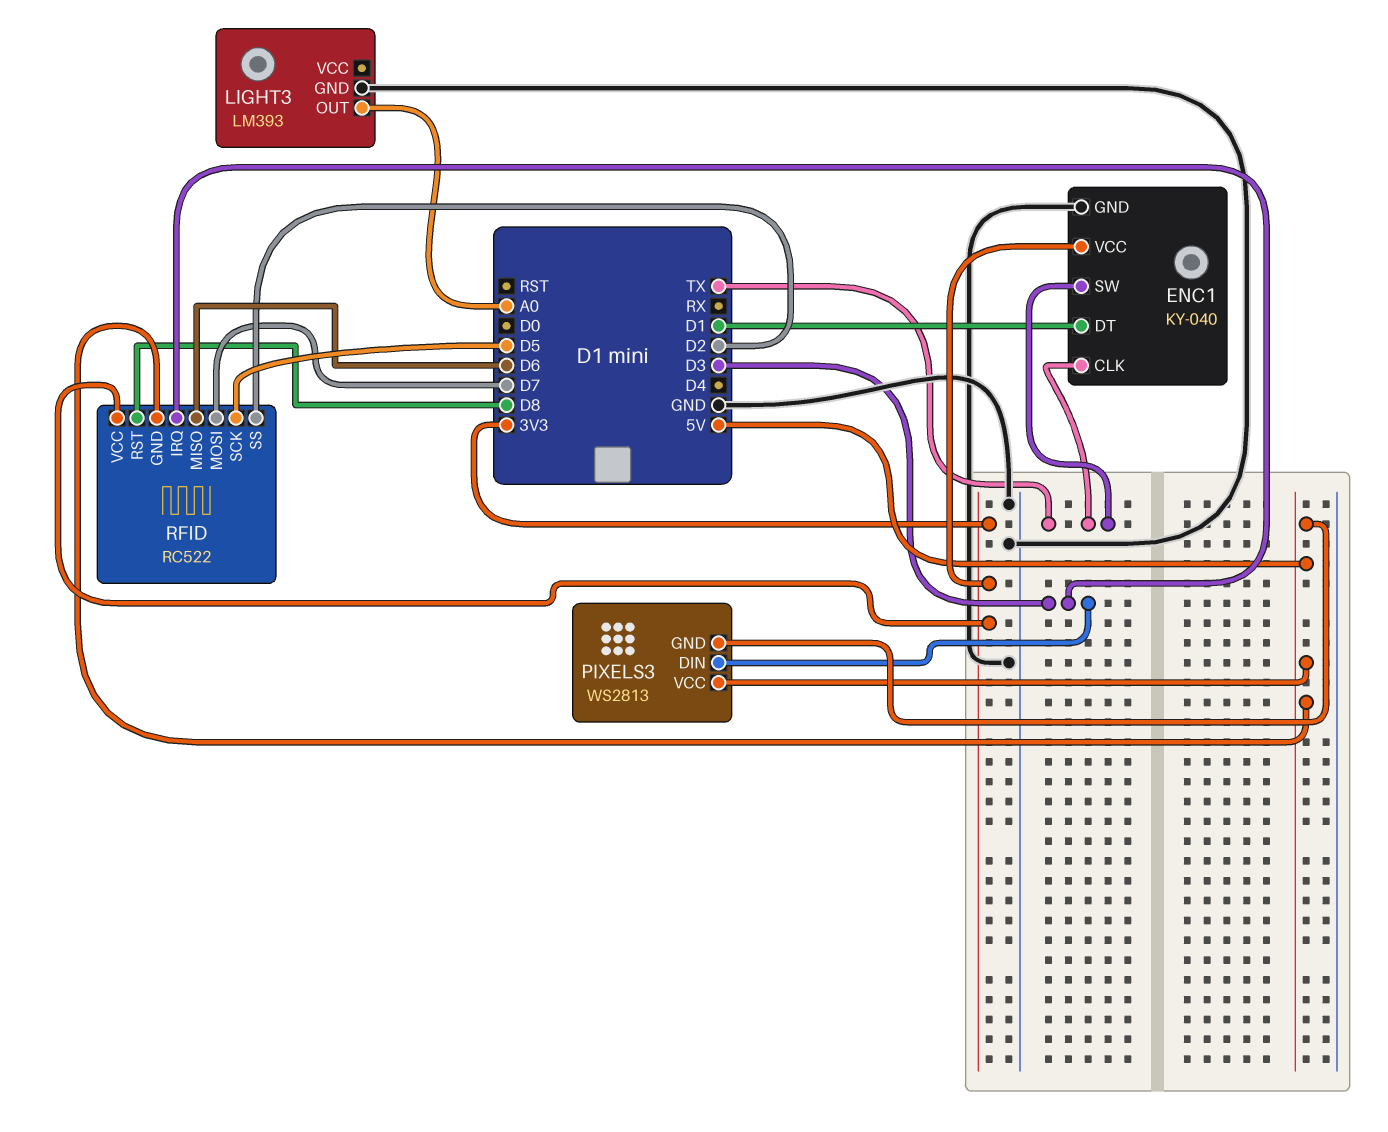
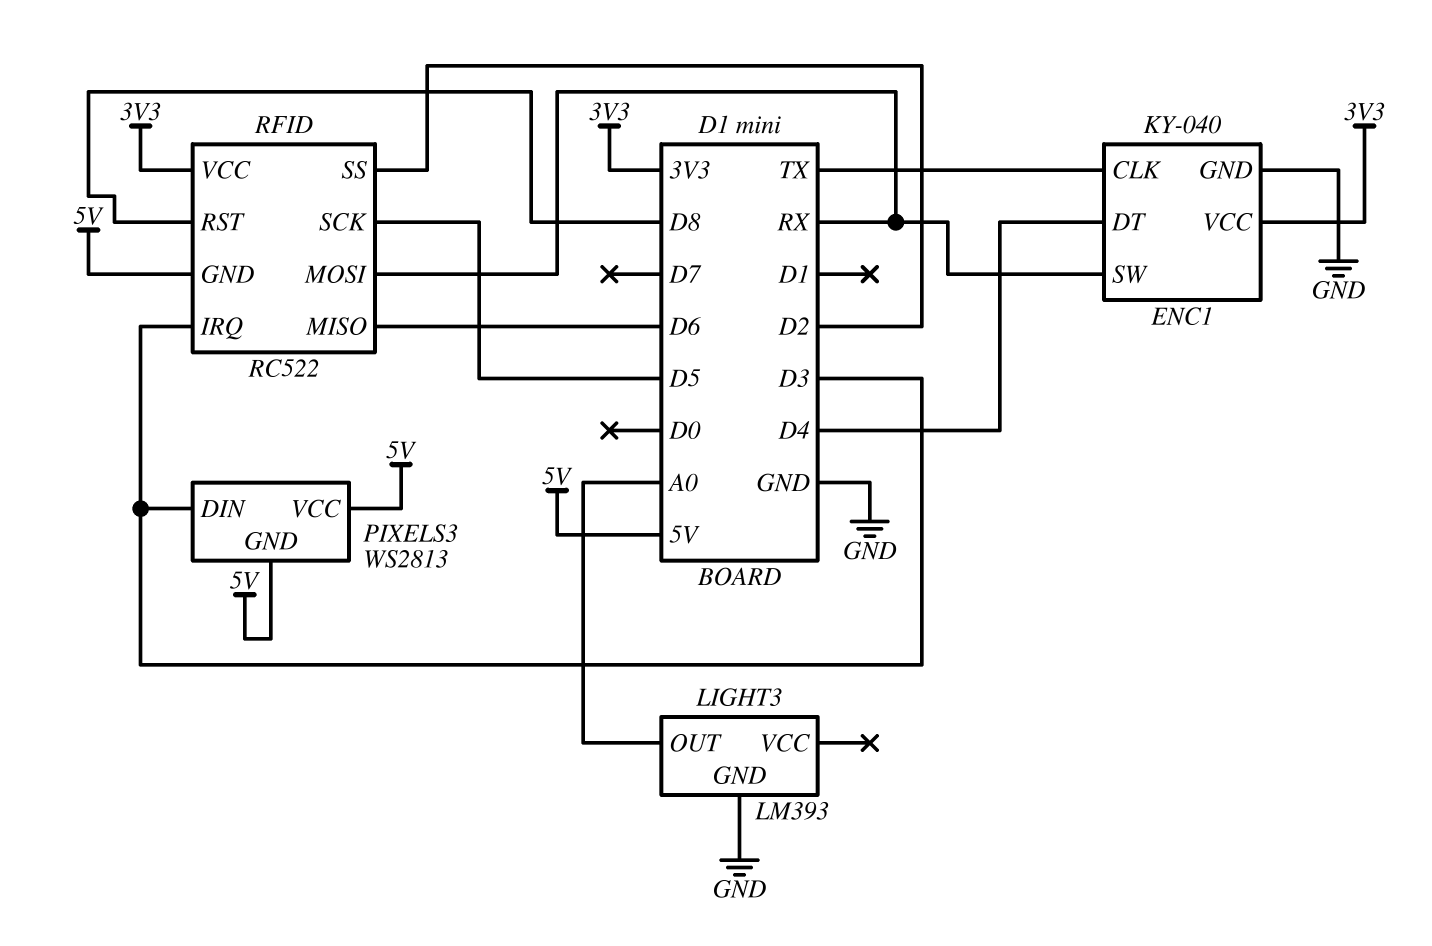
ENC1 pin DT: D1 -> D4
ENC1 pin SW: TX -> RX
RFID pin MOSI: D7 -> RX

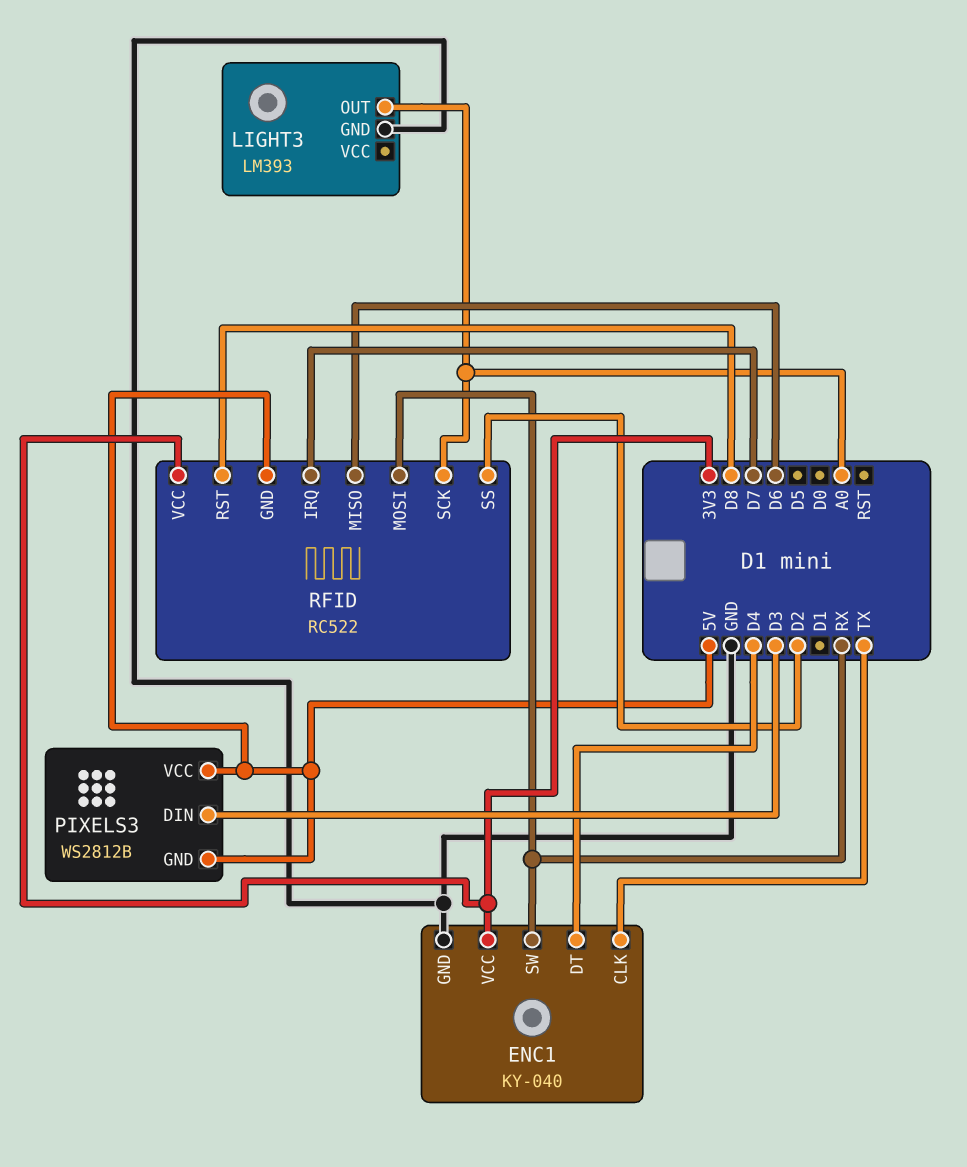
PIXELS3: WS2813 -> WS2812B
RFID pin IRQ: D3 -> D7
RFID pin SCK: D5 -> A0

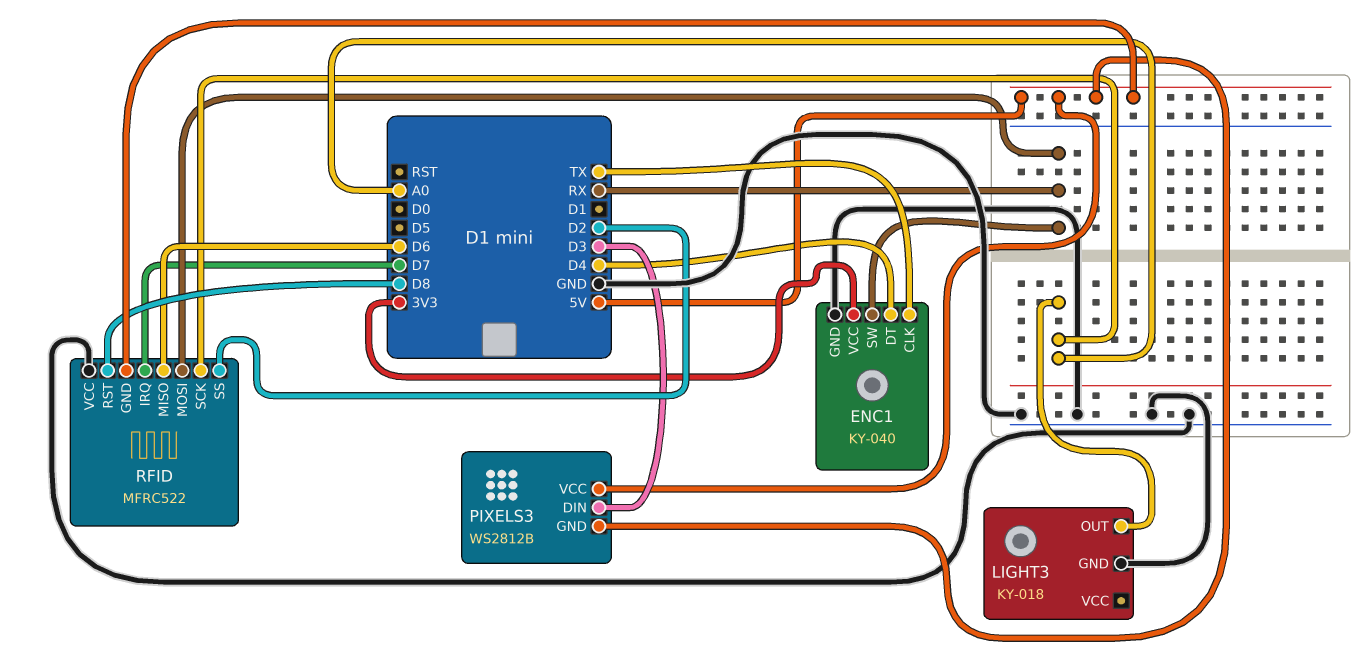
LIGHT3: LM393 -> KY-018
RFID: RC522 -> MFRC522
RFID pin VCC: 3V3 -> GND

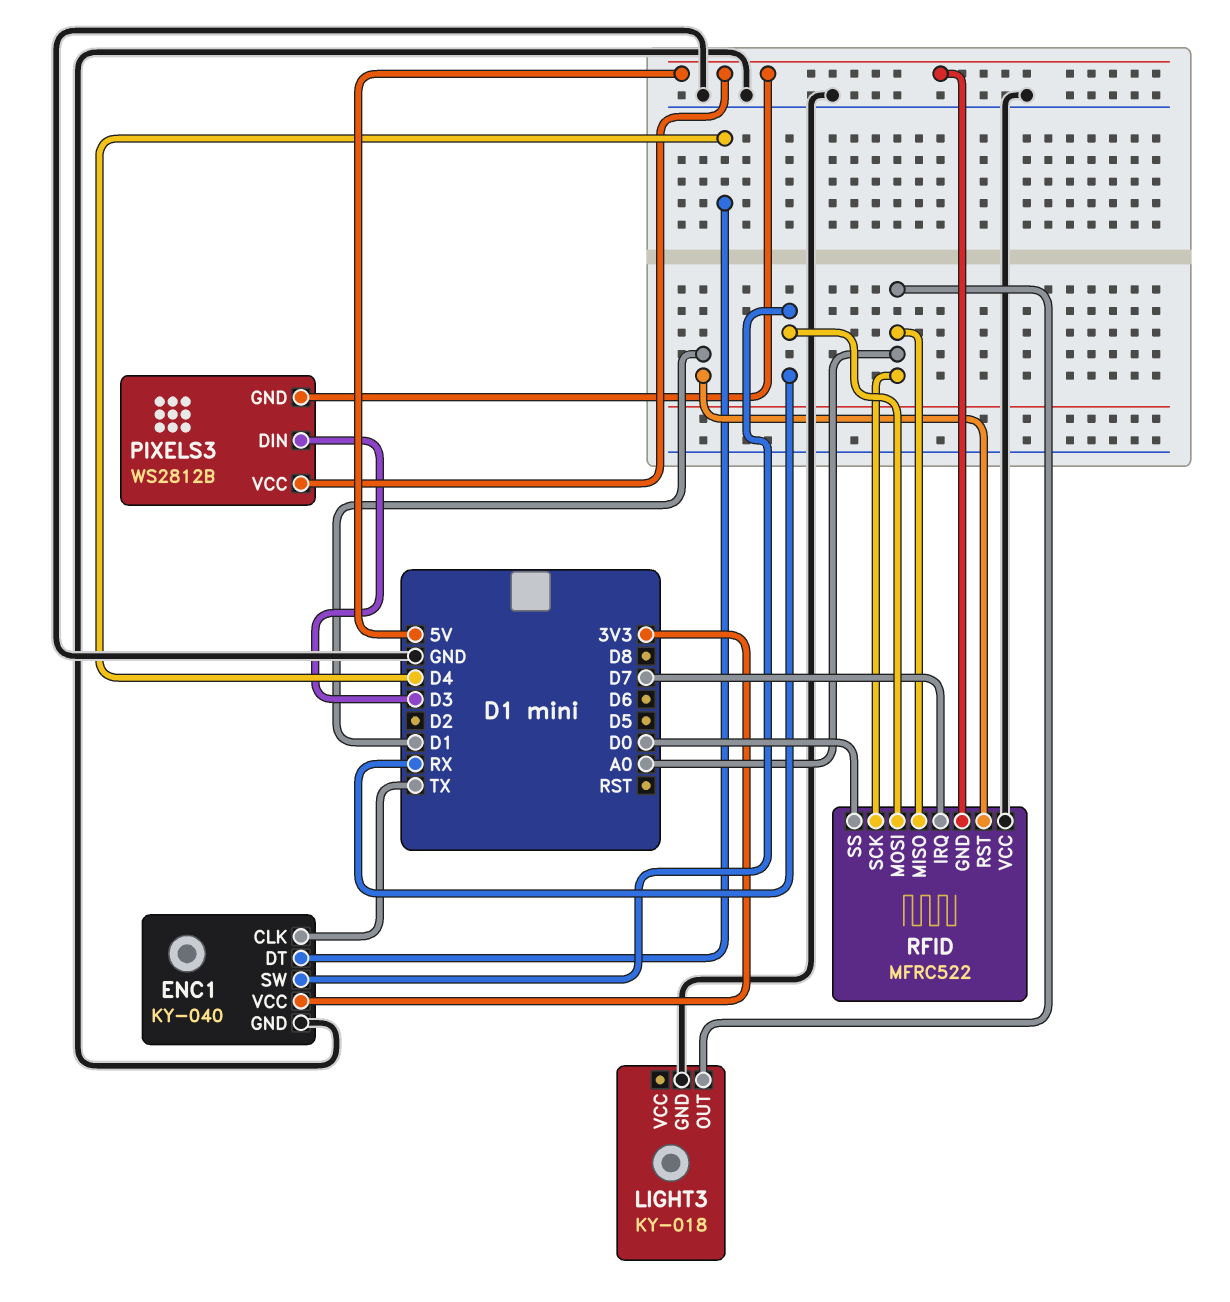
RFID pin MISO: D6 -> A0
RFID pin RST: D8 -> D1
RFID pin SS: D2 -> D0

